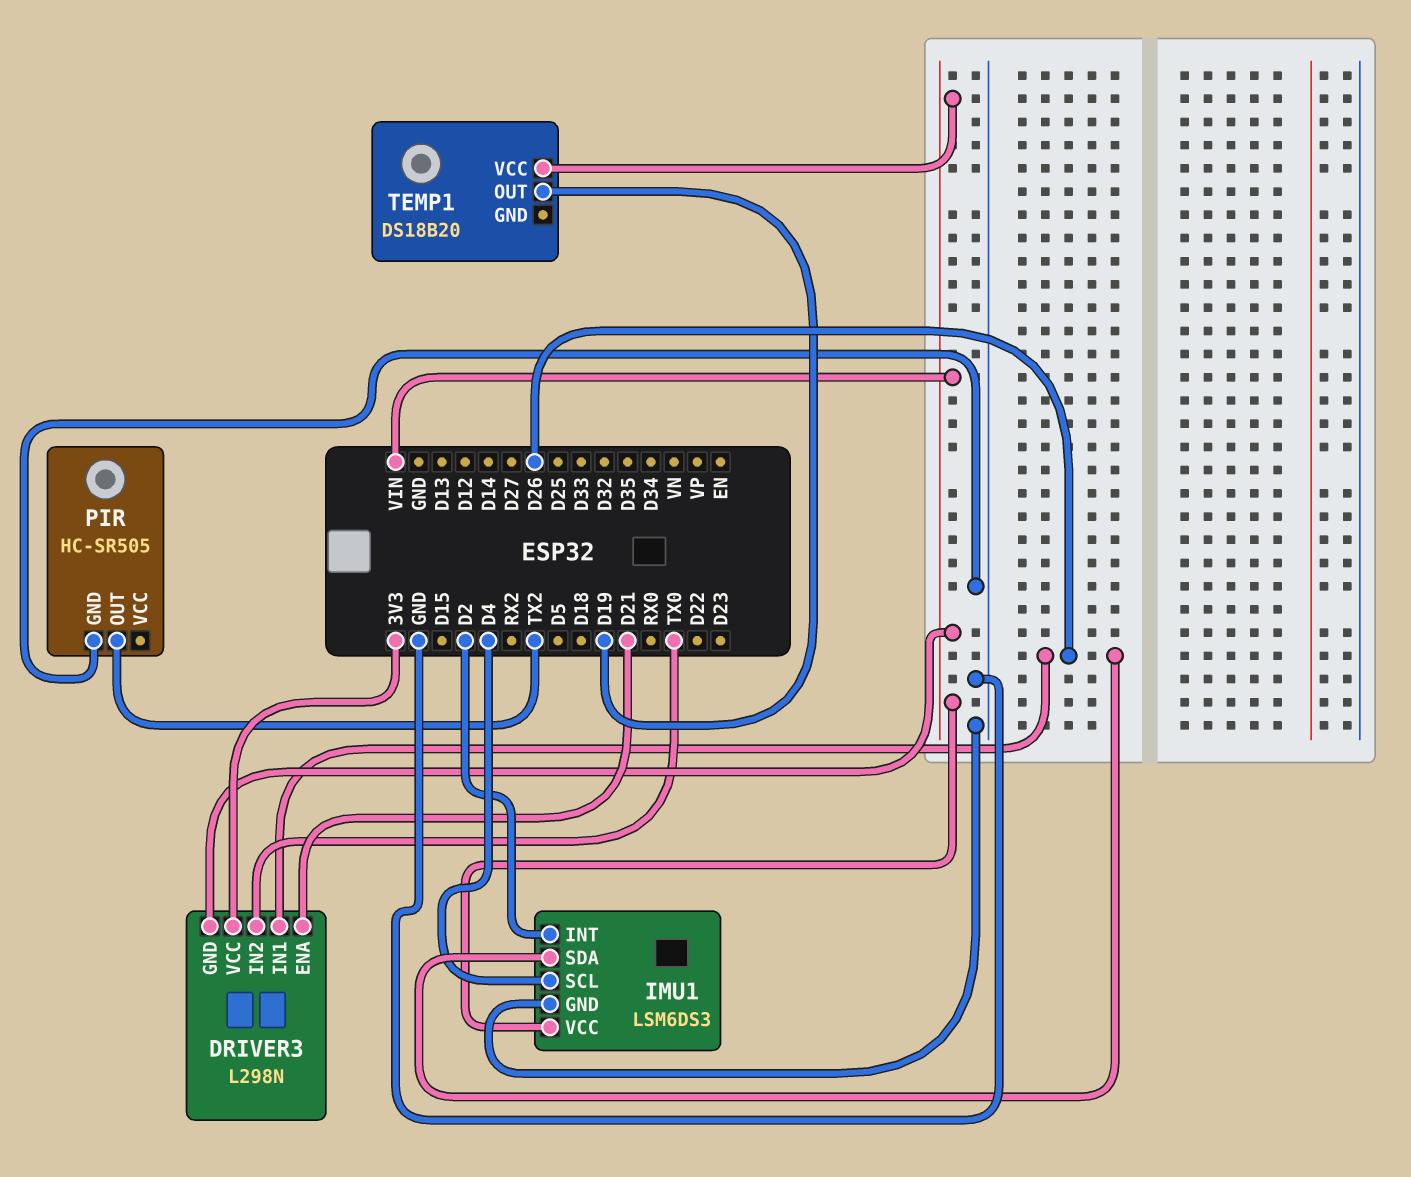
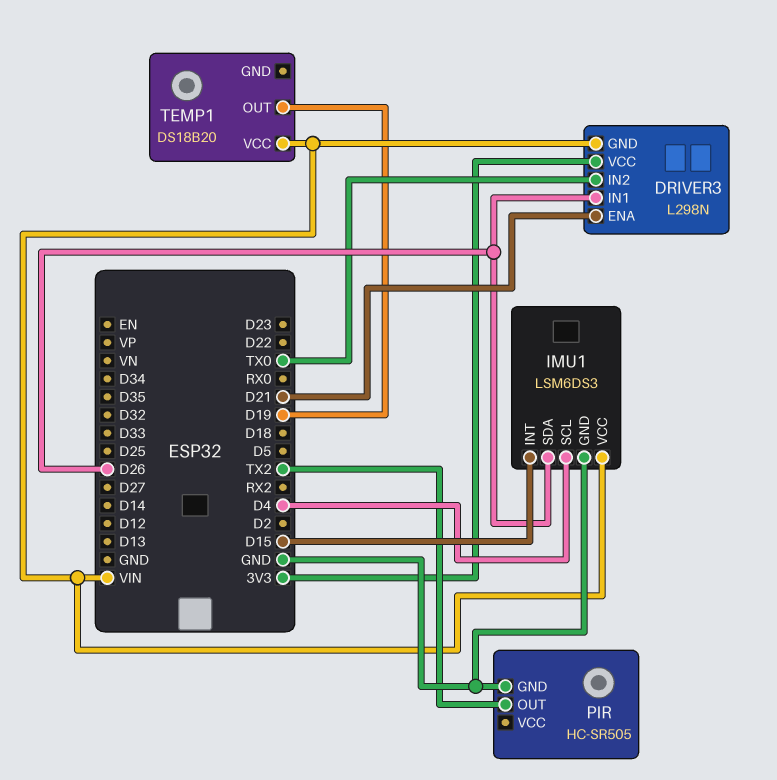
IMU1 pin INT: D2 -> D15

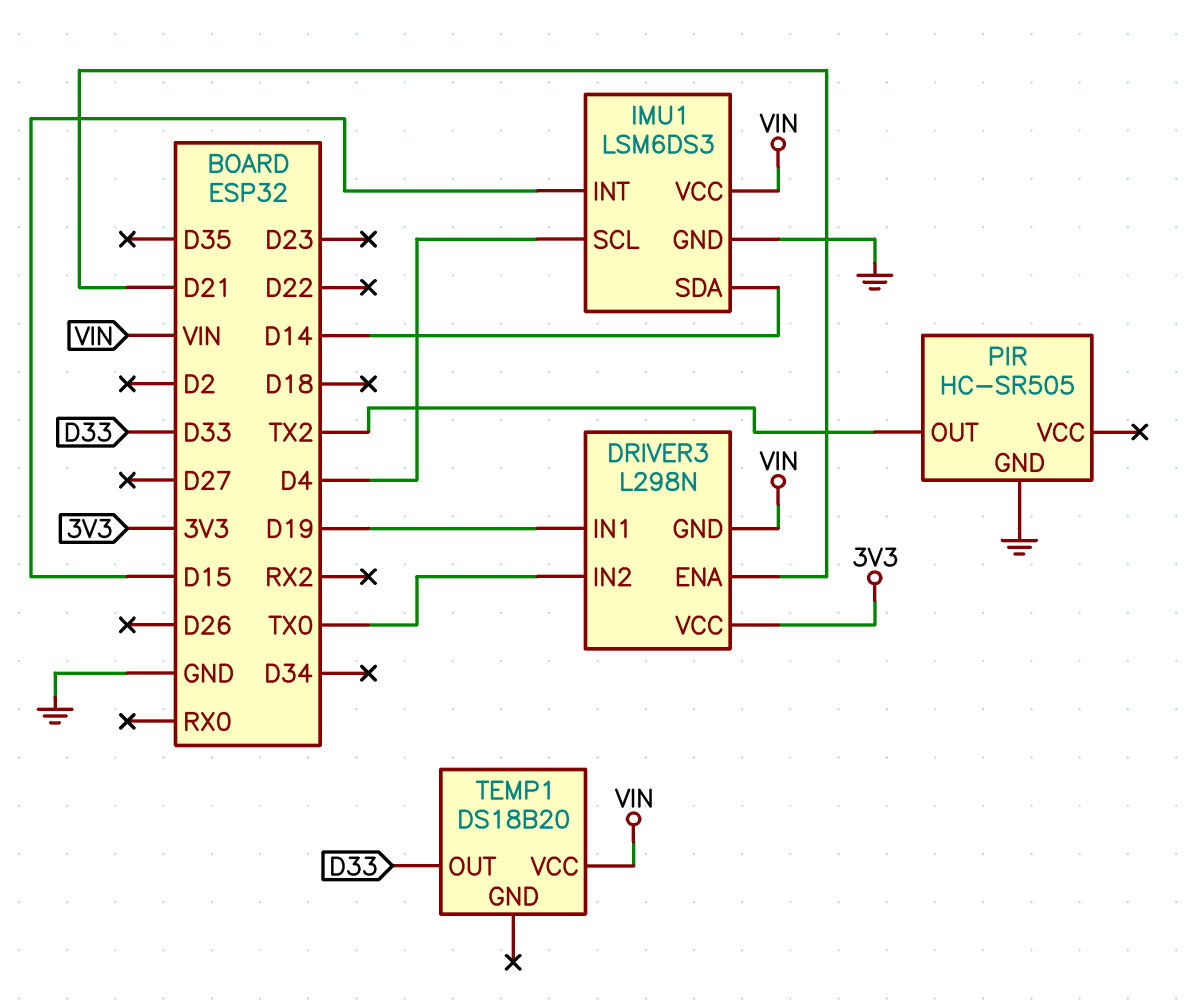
DRIVER3 pin IN1: D26 -> D19
IMU1 pin SDA: D26 -> D14
TEMP1 pin OUT: D19 -> D33

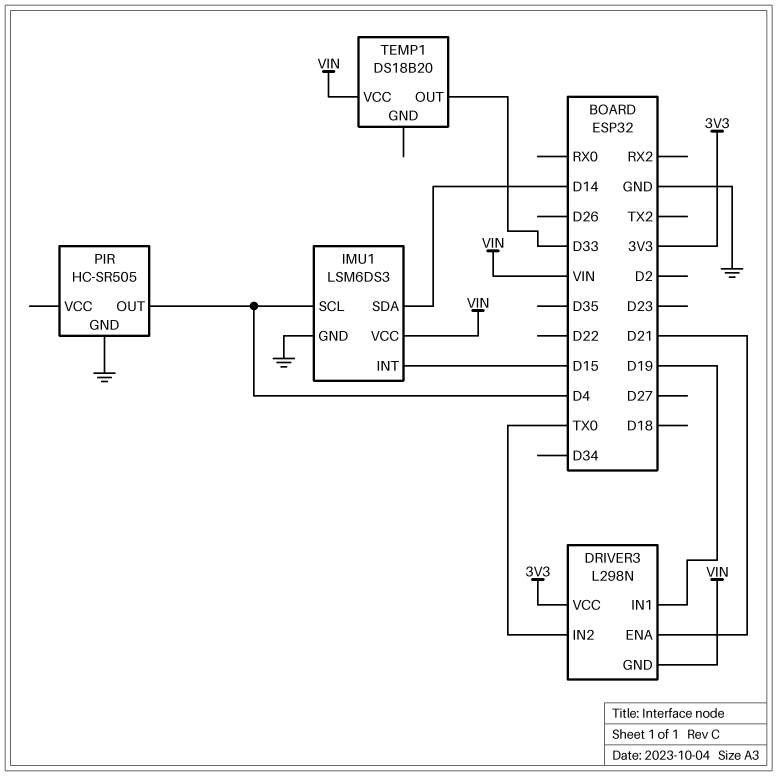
PIR pin OUT: TX2 -> D4

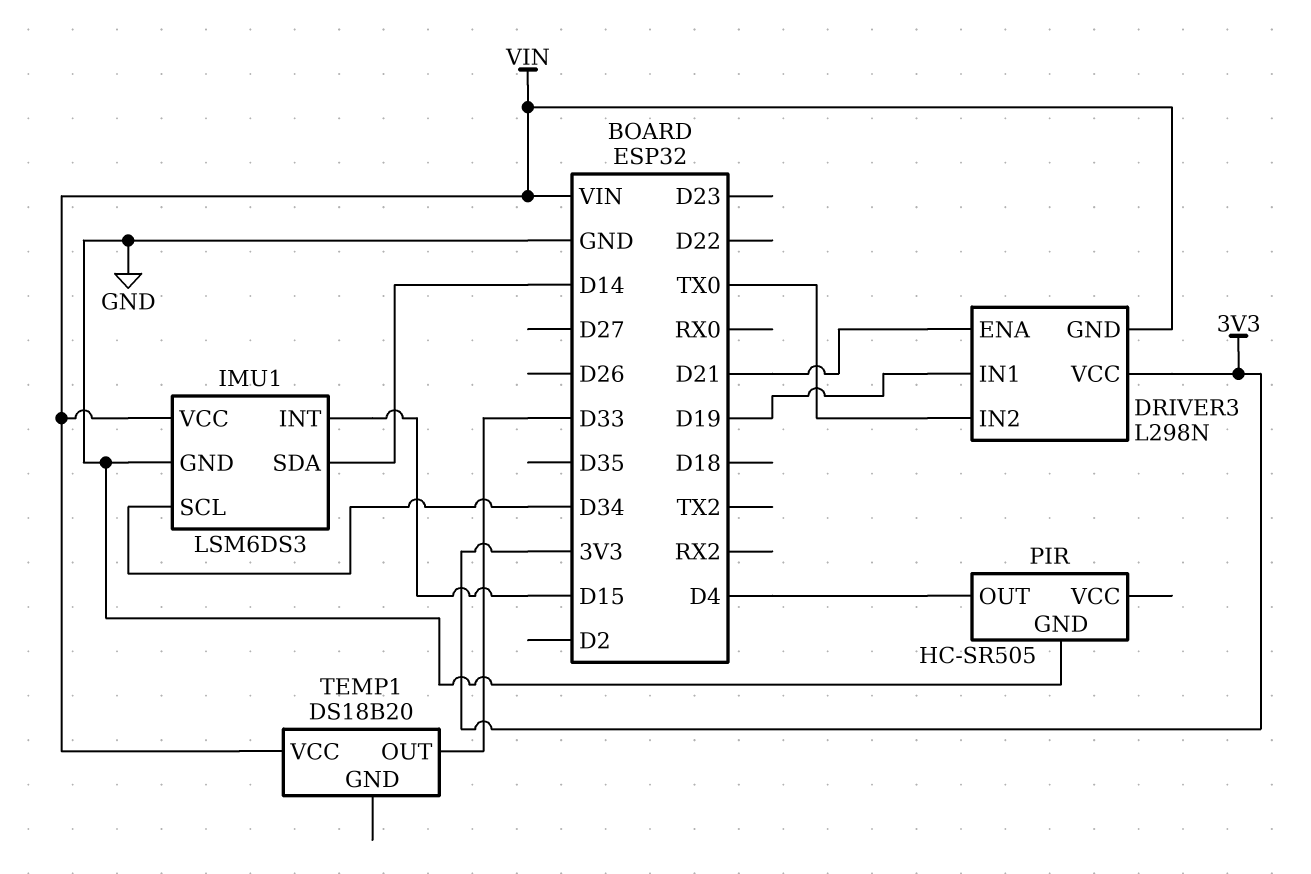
IMU1 pin SCL: D4 -> D34

